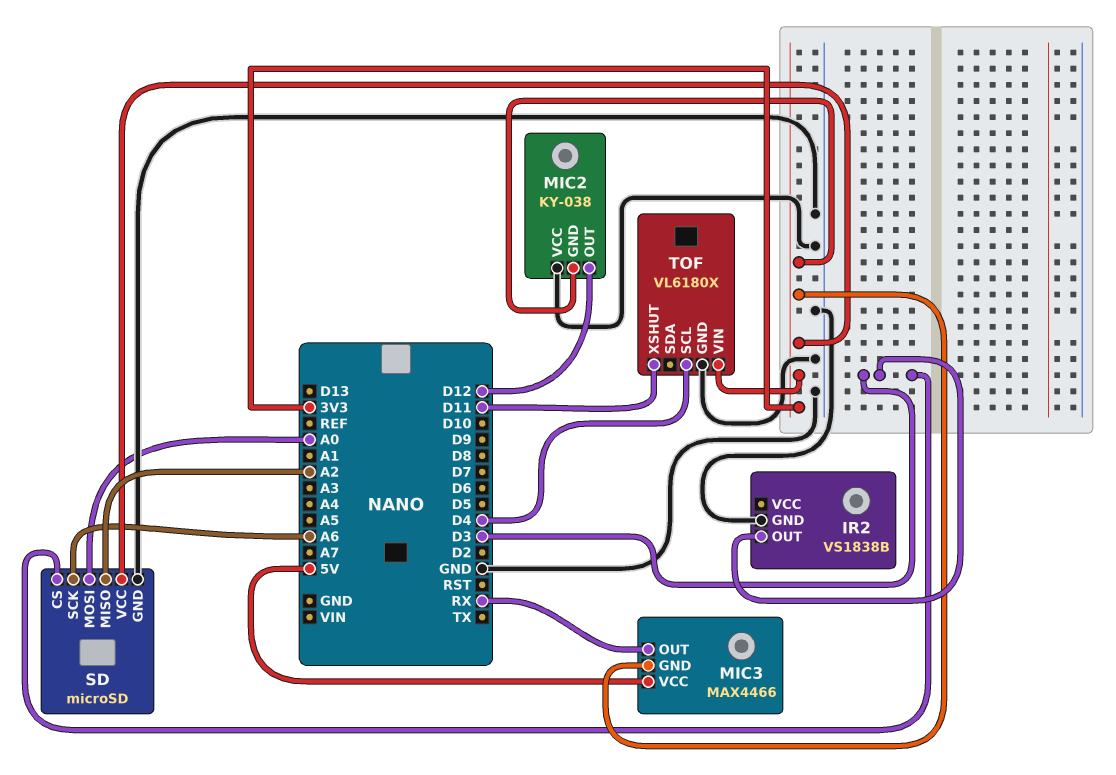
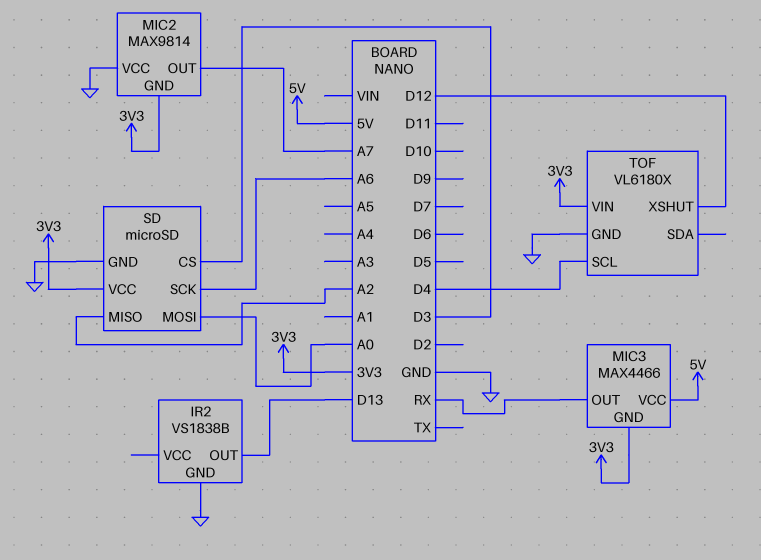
IR2 pin OUT: D3 -> D13
MIC2: KY-038 -> MAX9814
MIC2 pin OUT: D12 -> A7
TOF pin XSHUT: D11 -> D12

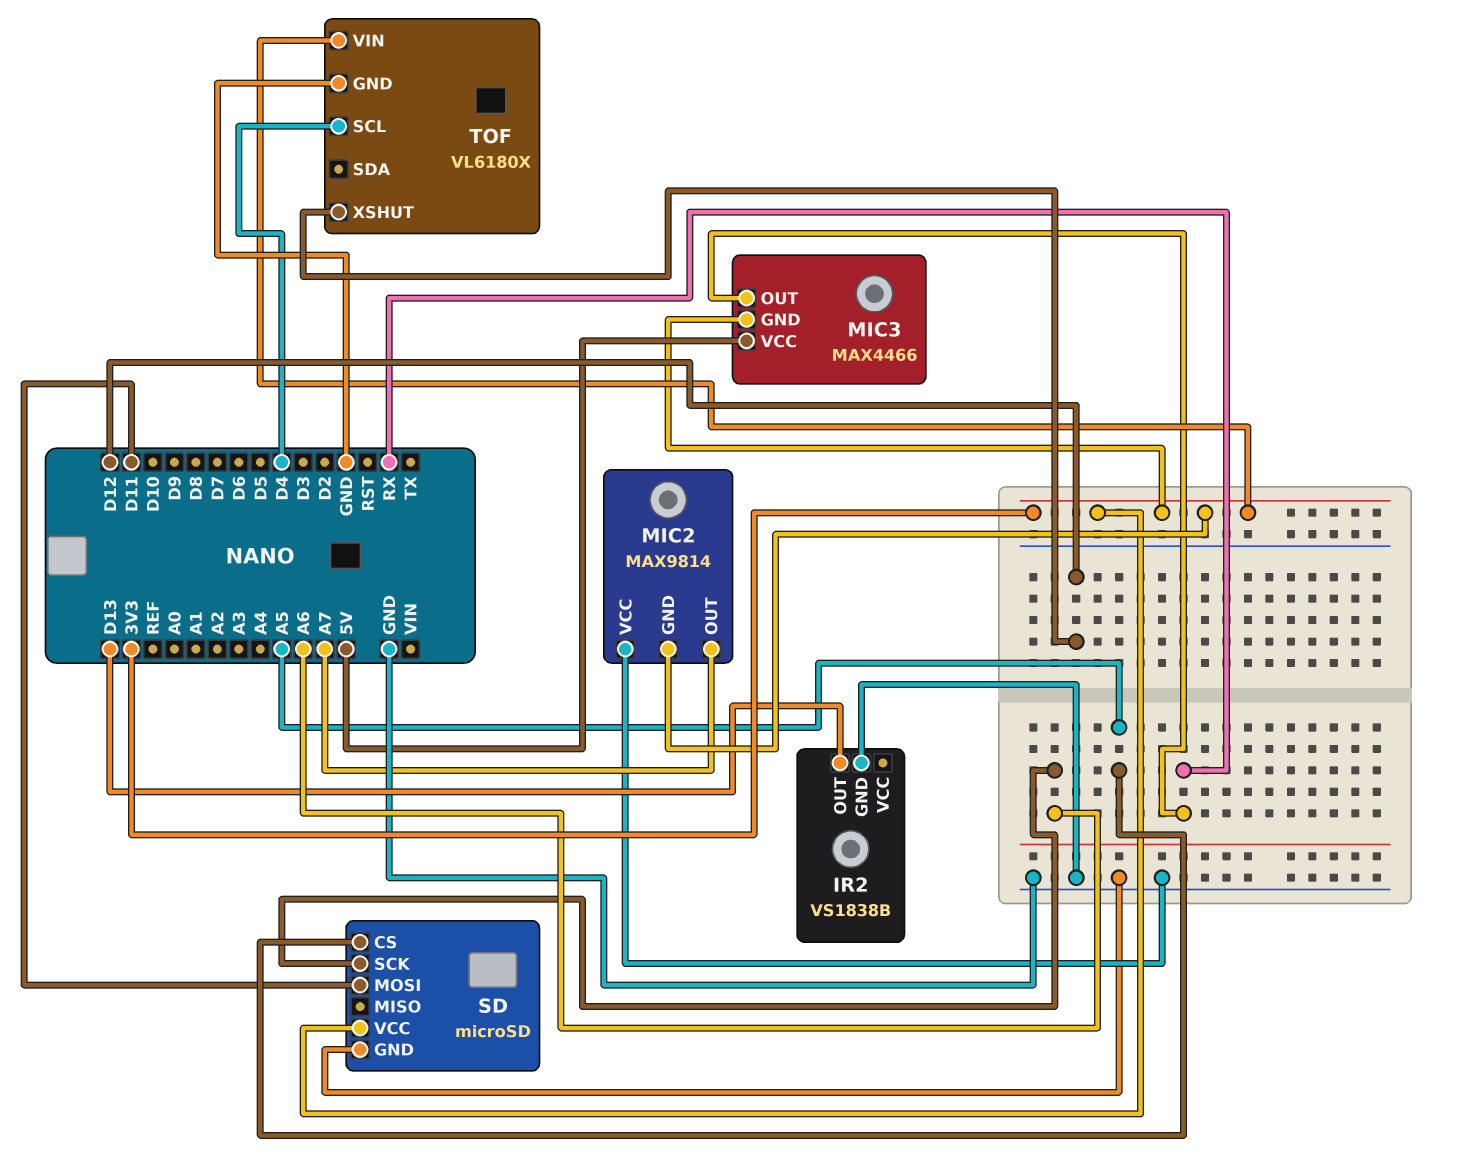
SD pin CS: D3 -> A5
SD pin MISO: A2 -> none
SD pin MOSI: A0 -> D11

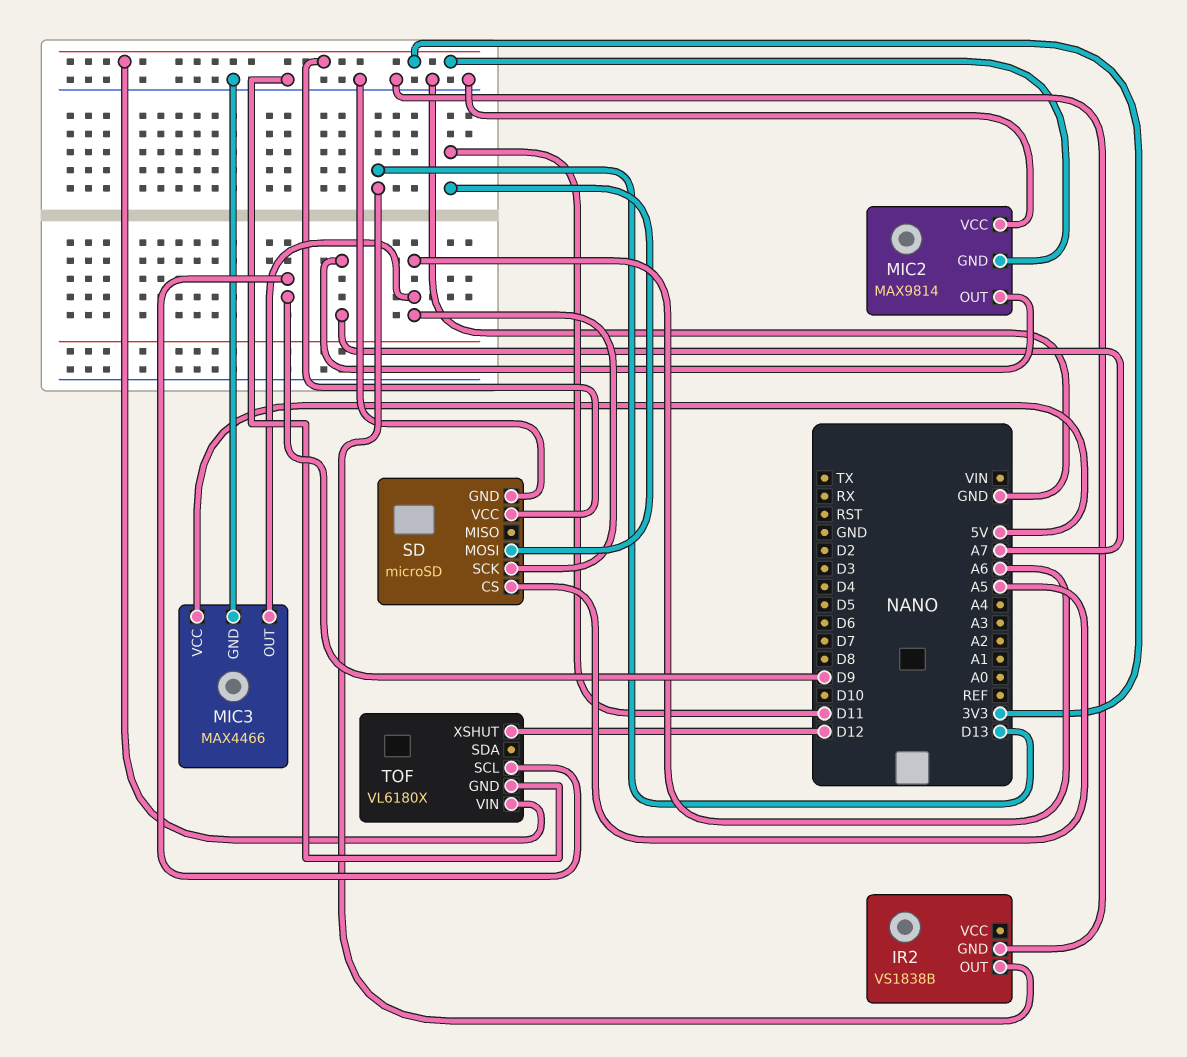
MIC3 pin GND: 3V3 -> GND
MIC3 pin OUT: RX -> A6
TOF pin SCL: D4 -> D9

